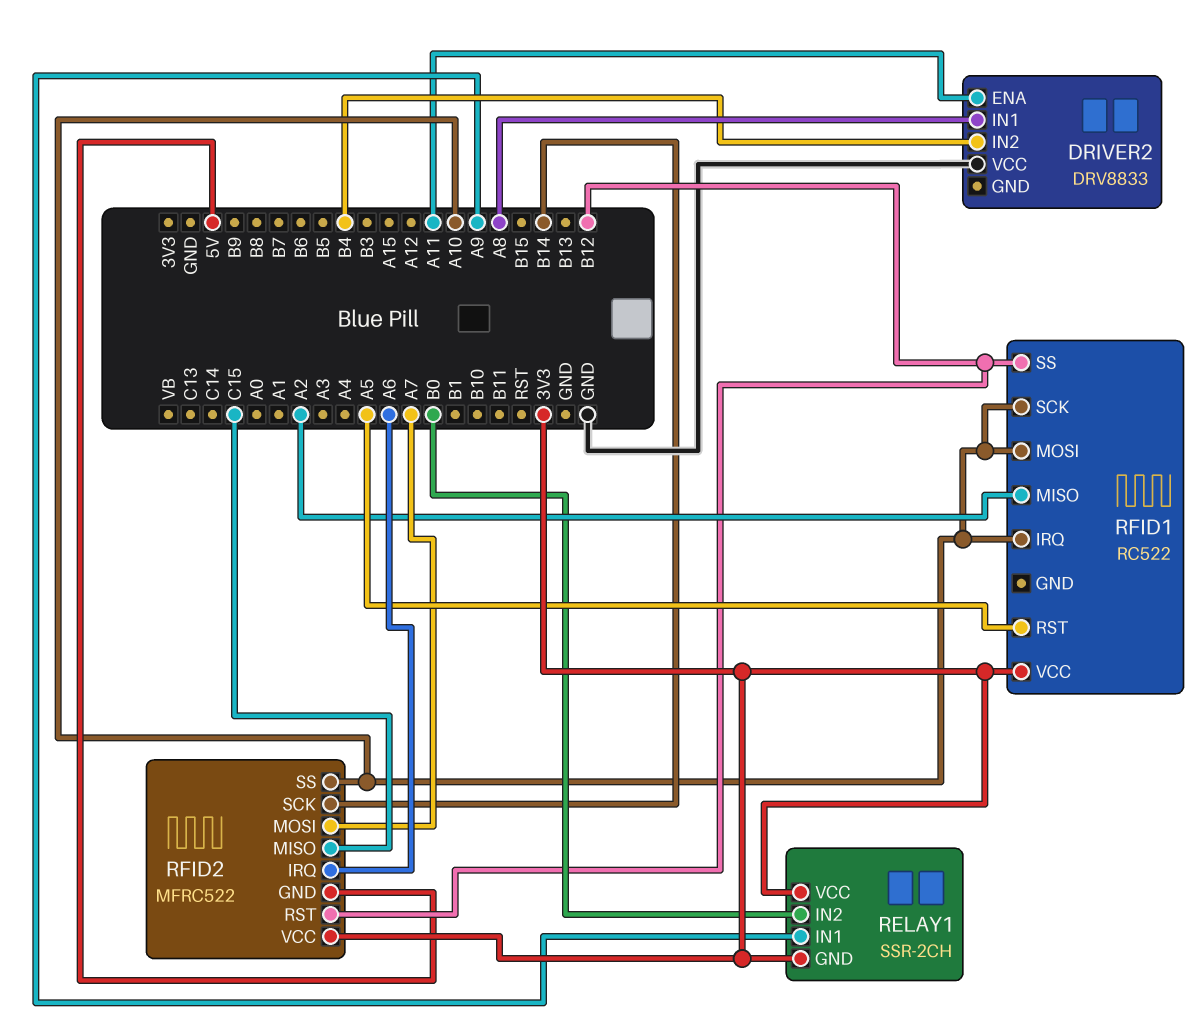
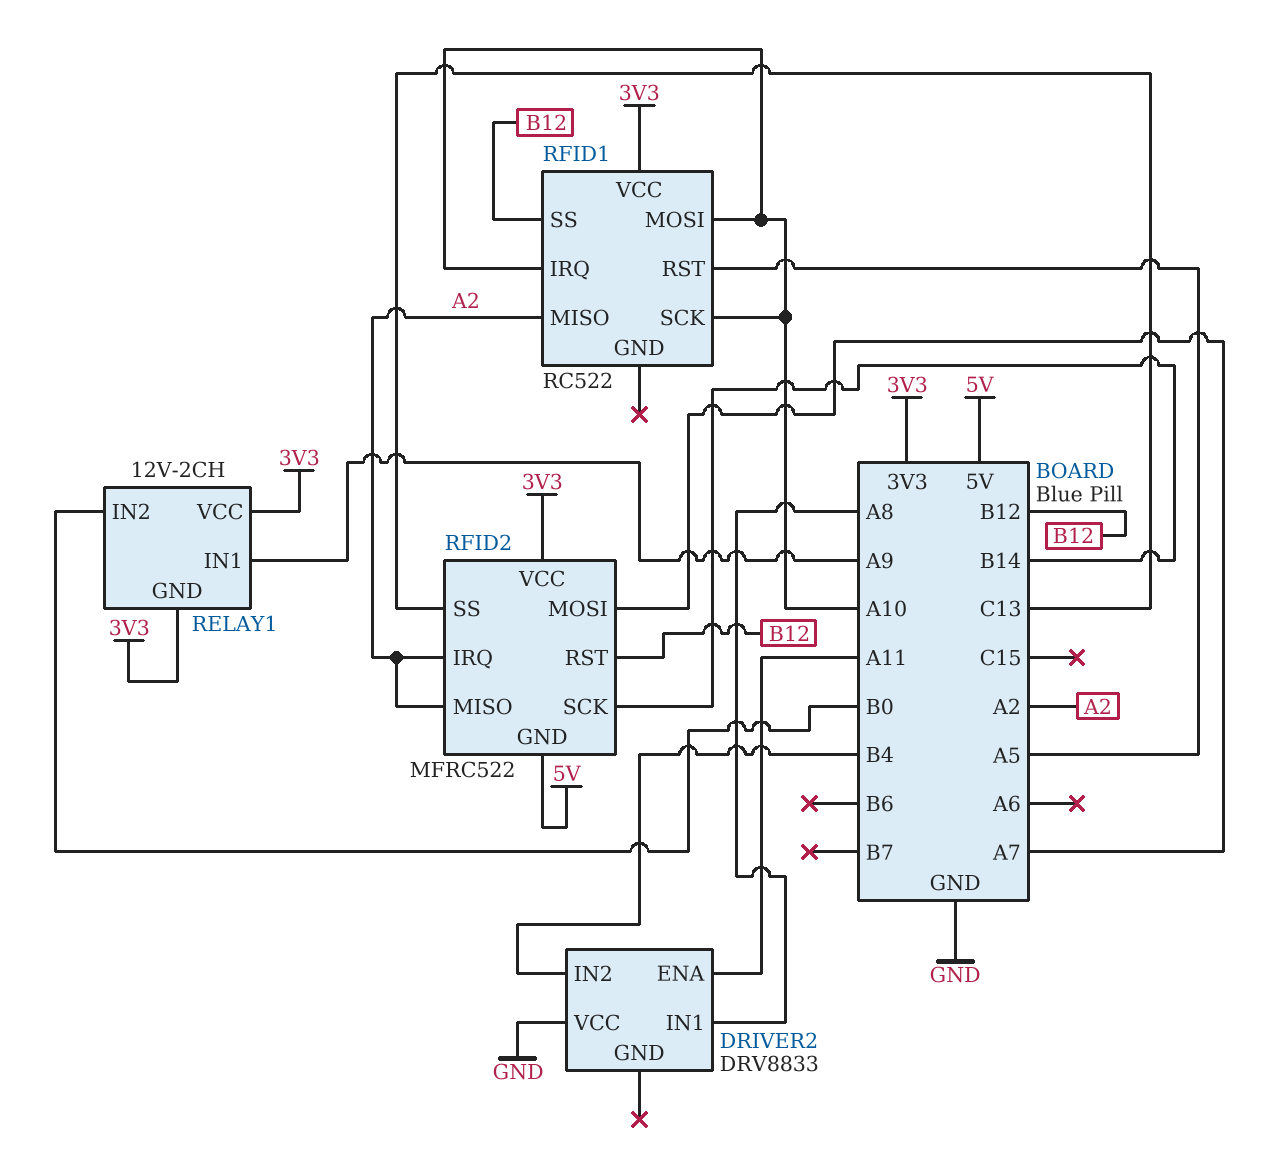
RELAY1: SSR-2CH -> 12V-2CH
RFID2 pin IRQ: A6 -> A2
RFID2 pin MISO: C15 -> A2
RFID2 pin SS: A10 -> C13

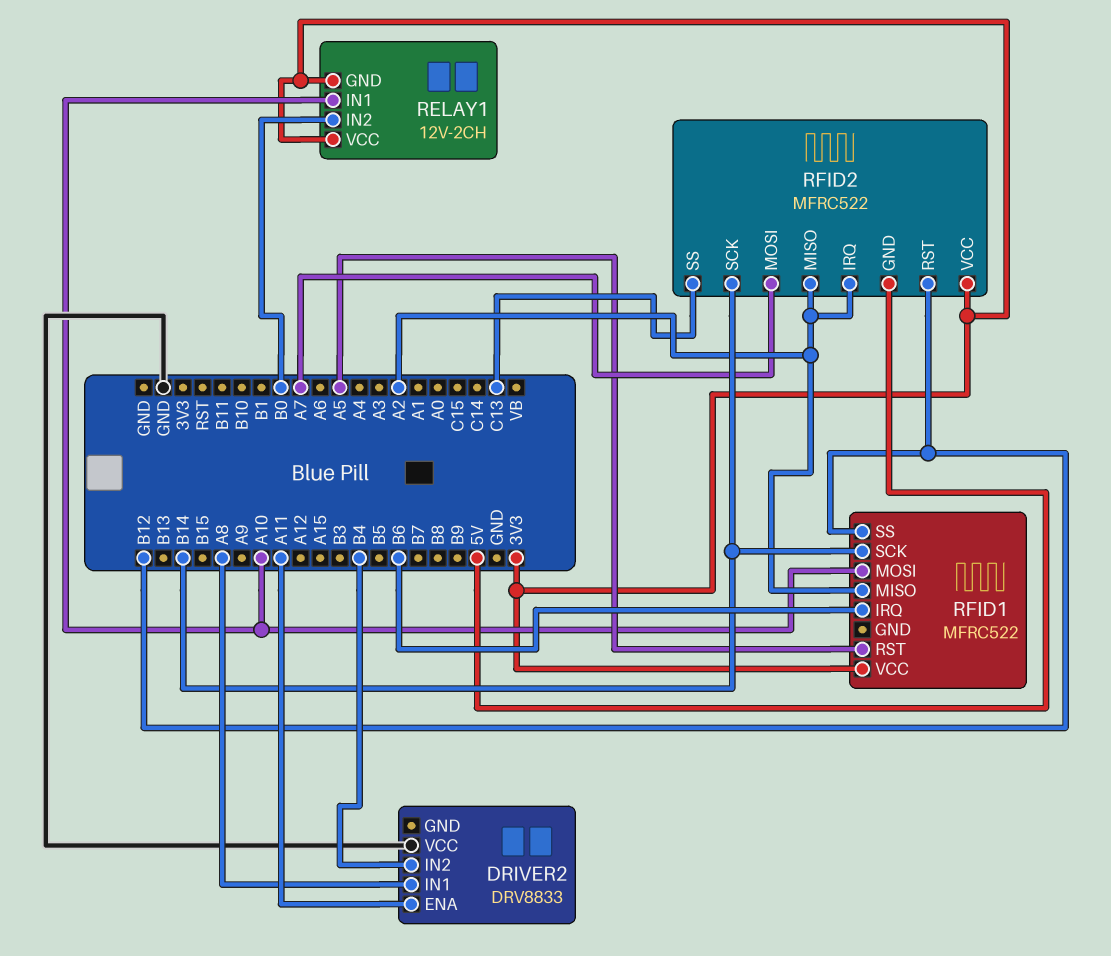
RELAY1 pin IN1: A9 -> A10
RFID1: RC522 -> MFRC522
RFID1 pin IRQ: A10 -> B6
RFID1 pin SCK: A10 -> B14

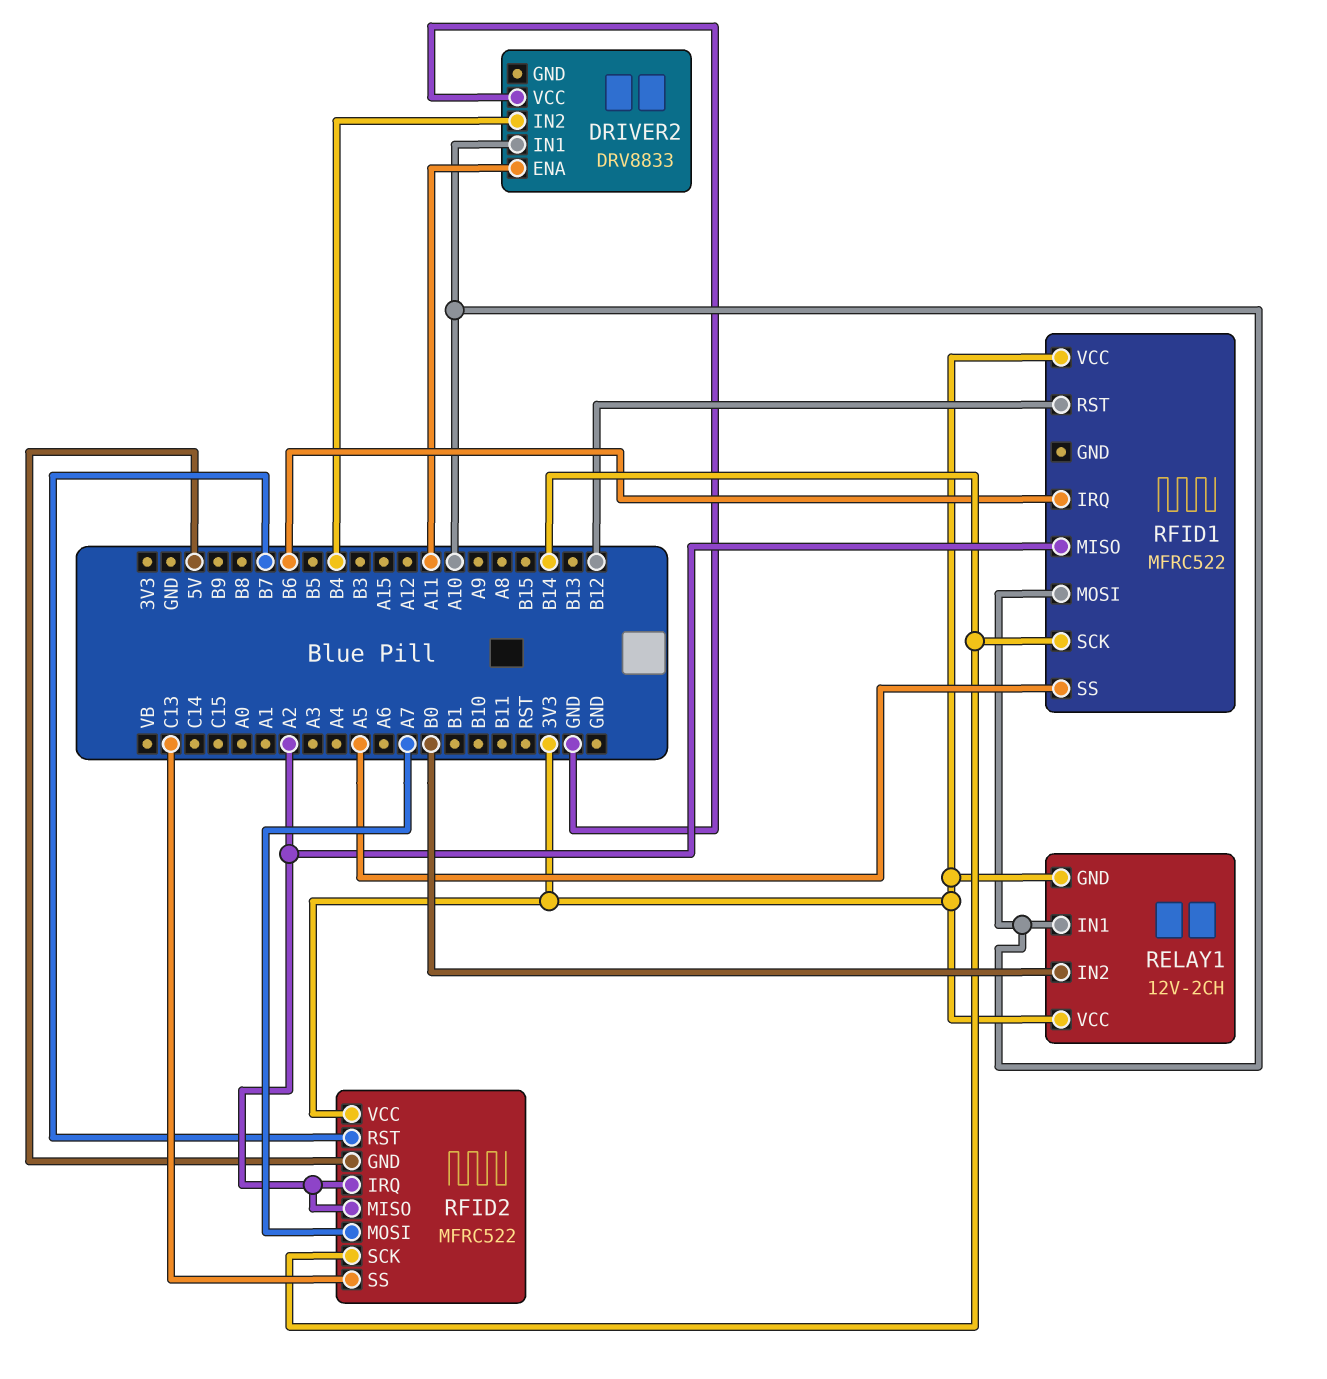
DRIVER2 pin IN1: A8 -> A10
RFID1 pin RST: A5 -> B12
RFID1 pin SS: B12 -> A5
RFID2 pin RST: B12 -> B7

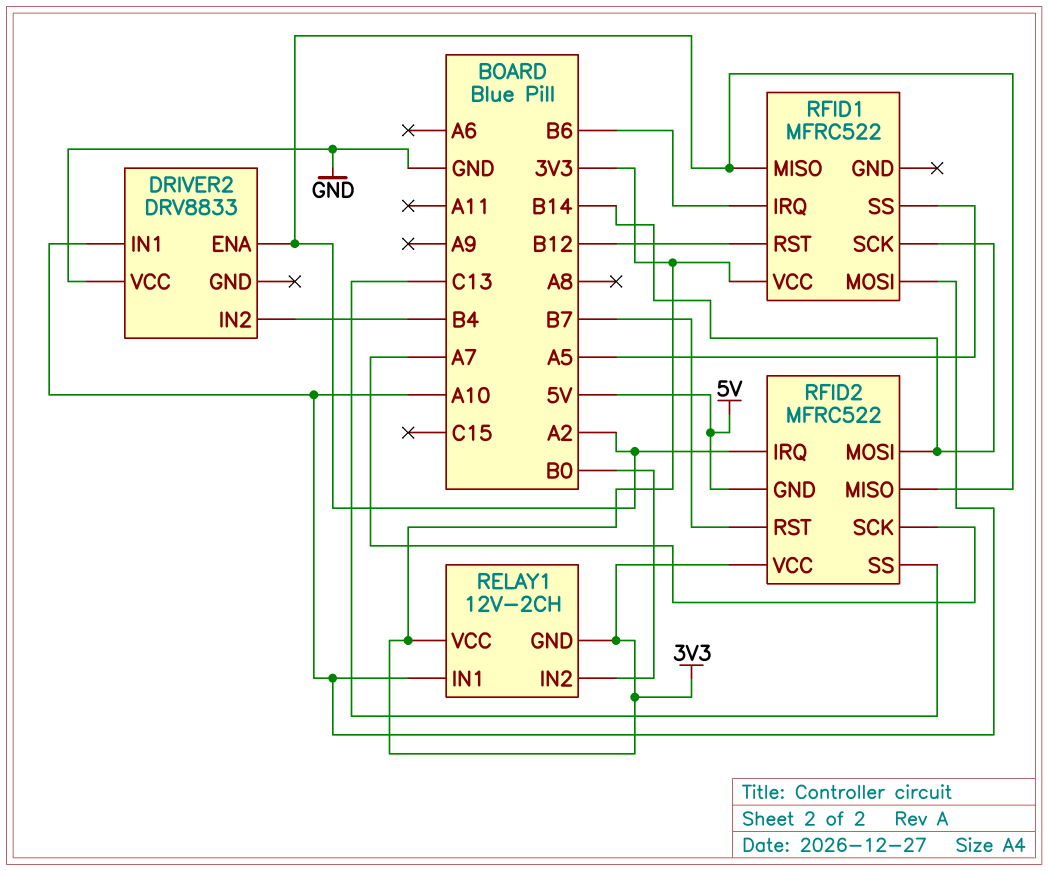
DRIVER2 pin ENA: A11 -> A2
RFID2 pin MOSI: A7 -> B14
RFID2 pin SCK: B14 -> A7

